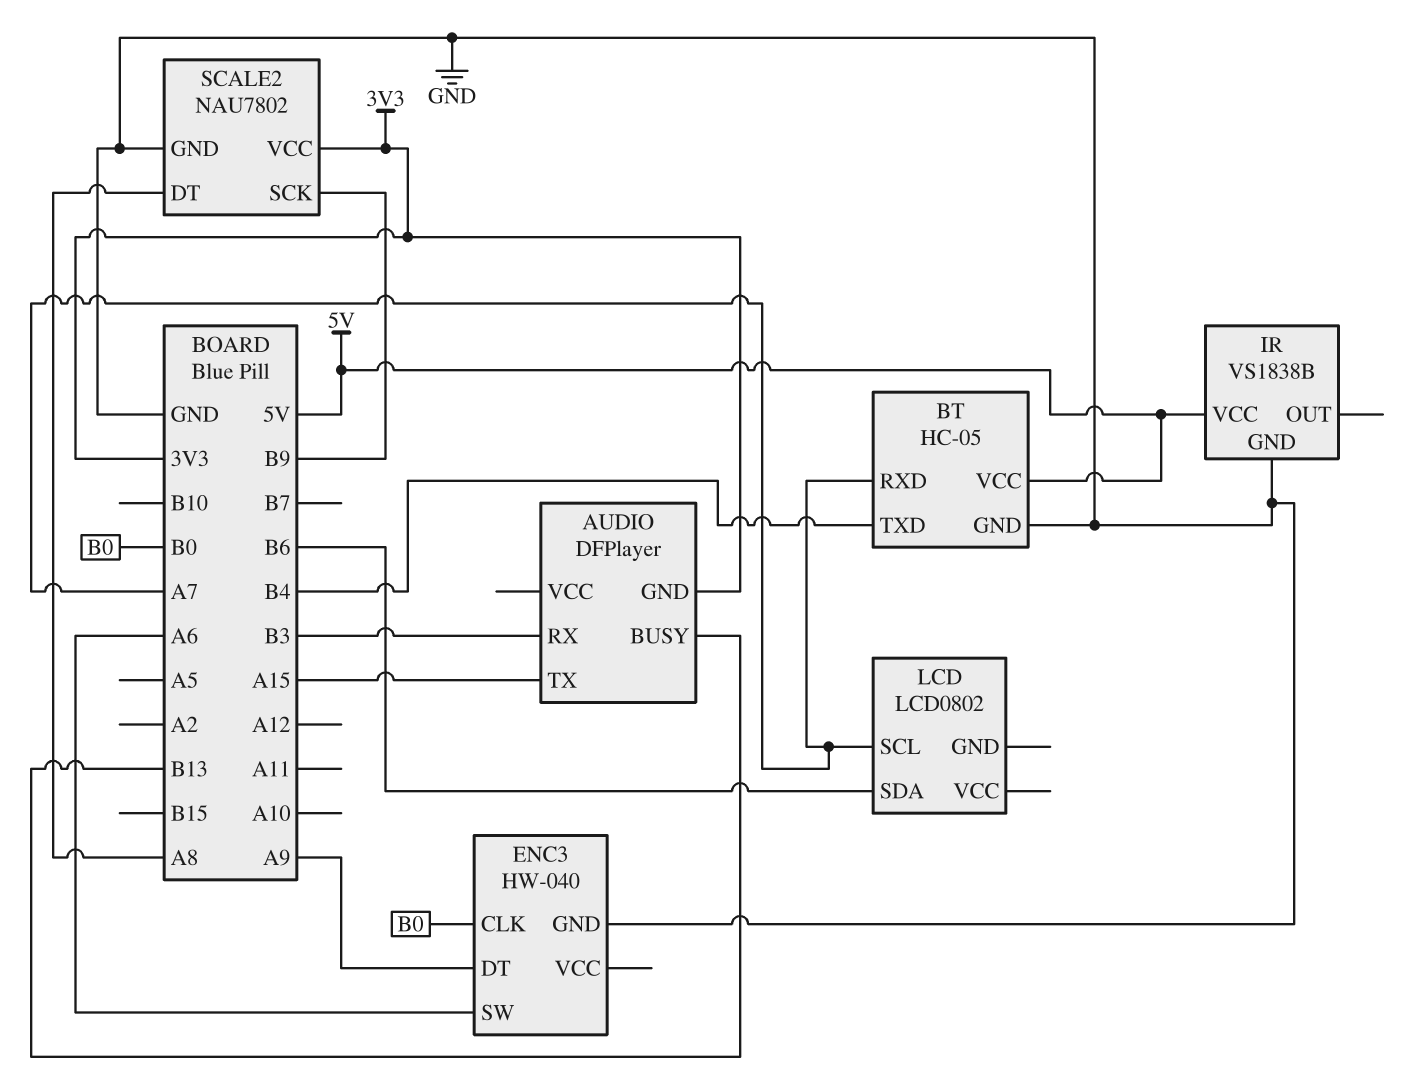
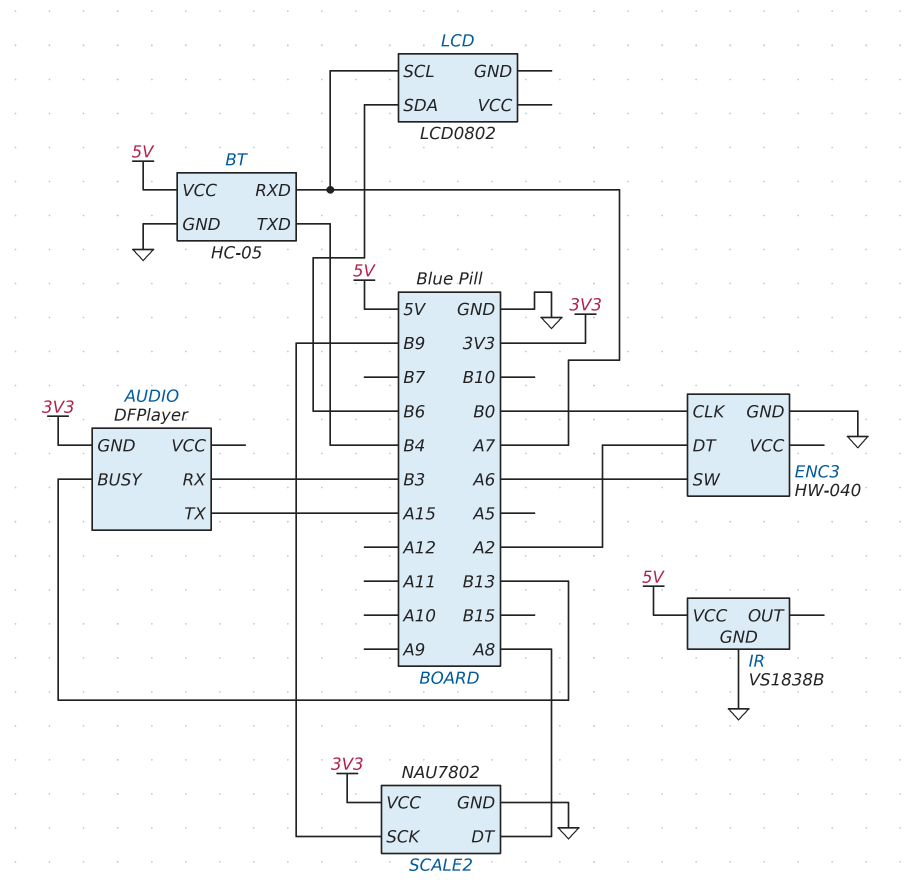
ENC3 pin DT: A9 -> A2

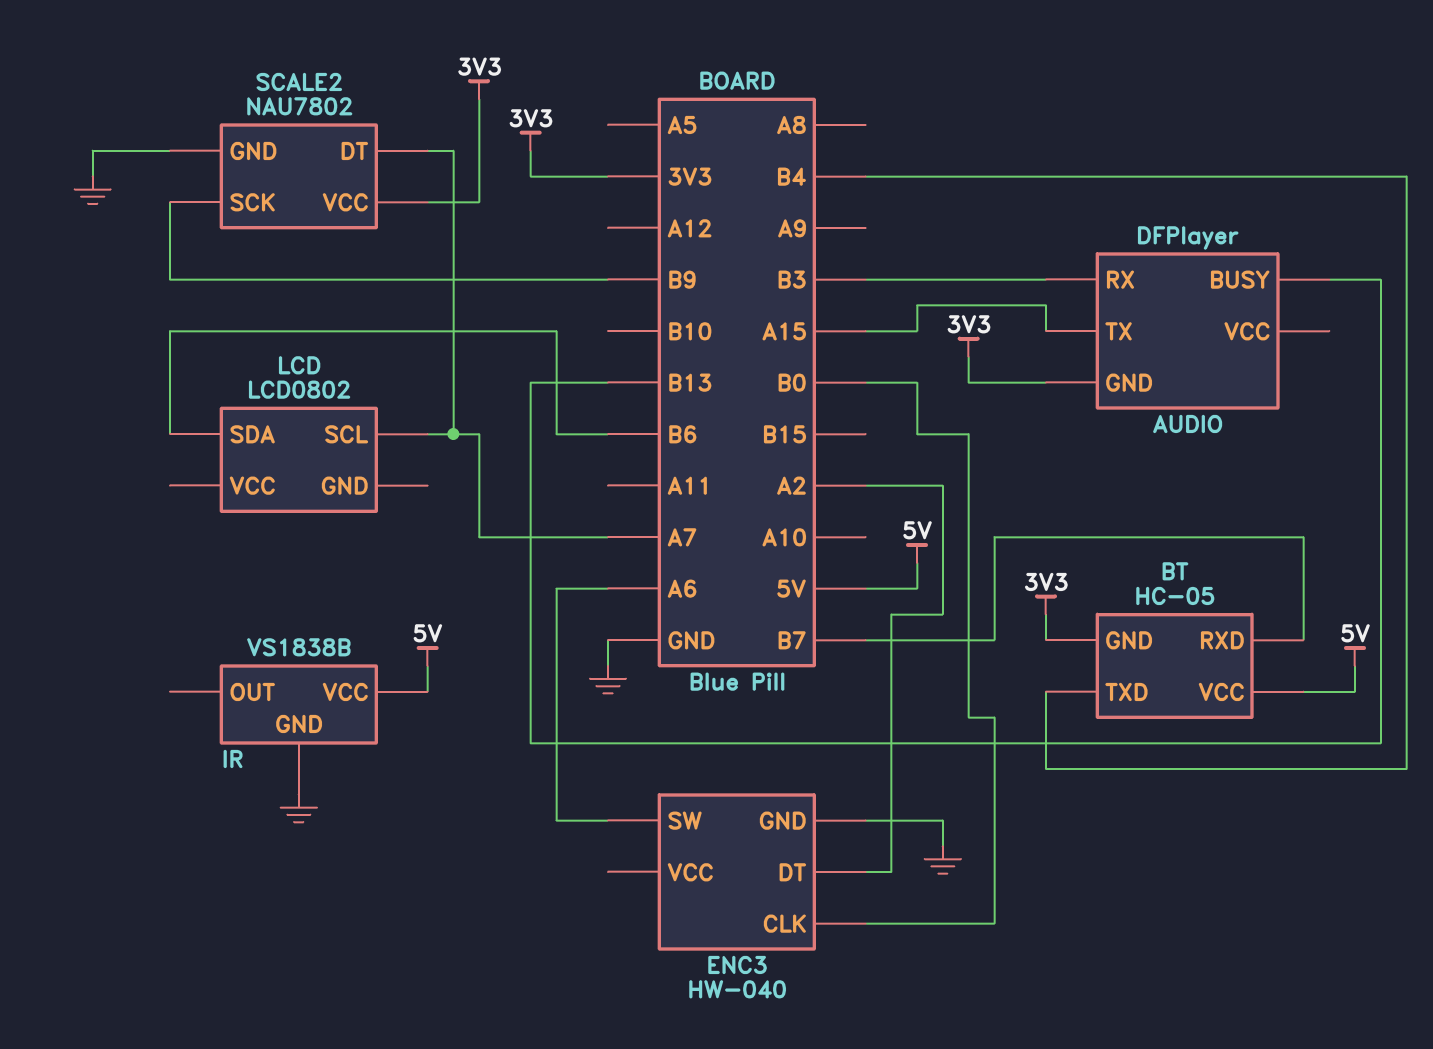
BT pin GND: GND -> 3V3
BT pin RXD: A7 -> B7
SCALE2 pin DT: A8 -> A7

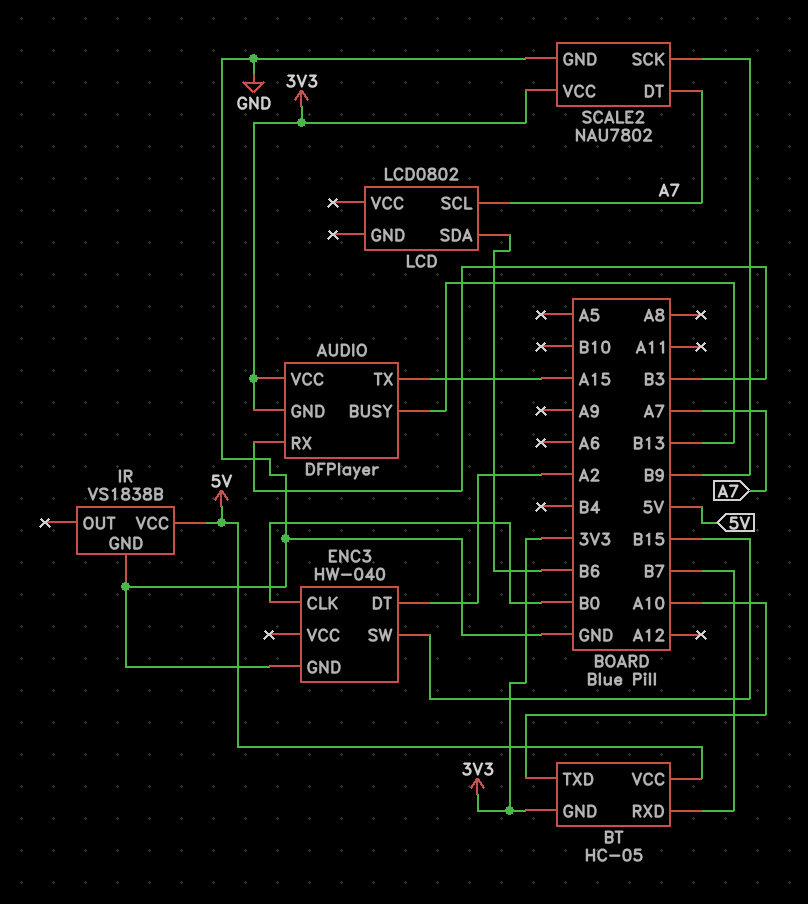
AUDIO pin VCC: none -> 3V3
BT pin TXD: B4 -> A10
ENC3 pin SW: A6 -> B15

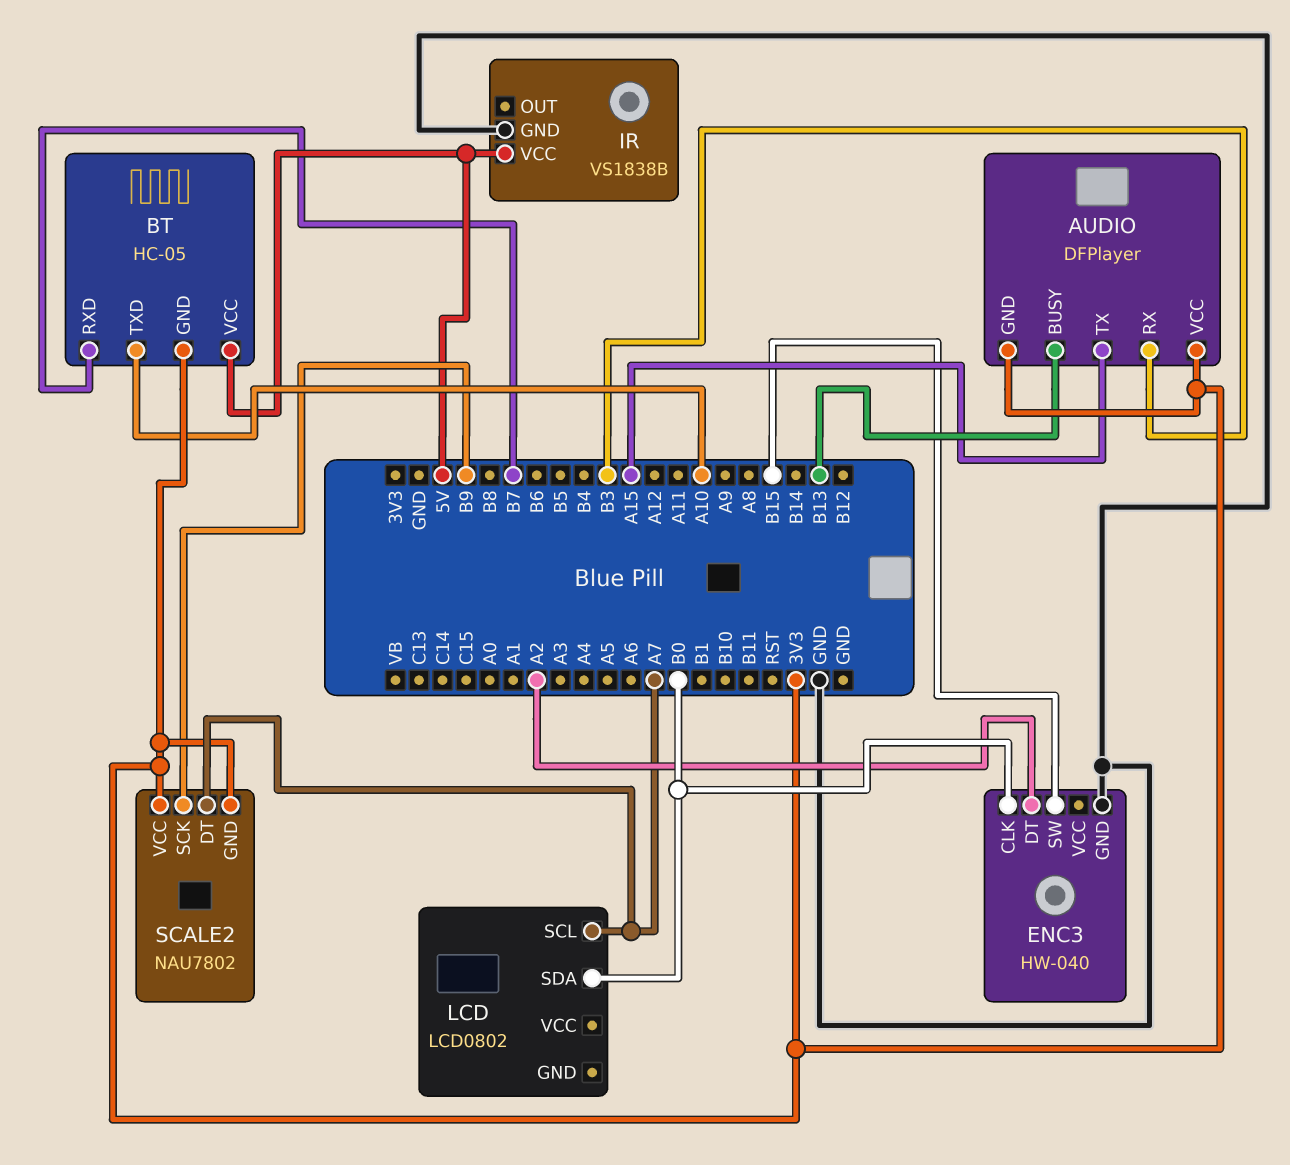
LCD pin SDA: B6 -> B0
SCALE2 pin GND: GND -> 3V3

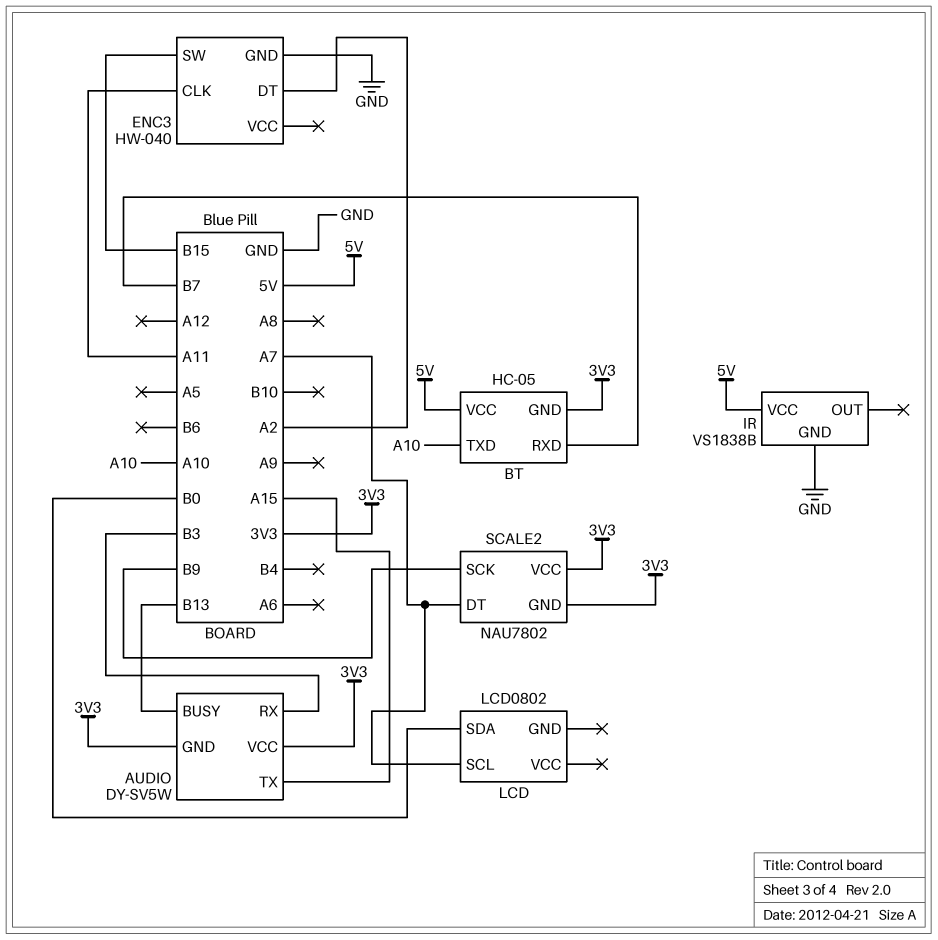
AUDIO: DFPlayer -> DY-SV5W
ENC3 pin CLK: B0 -> A11

